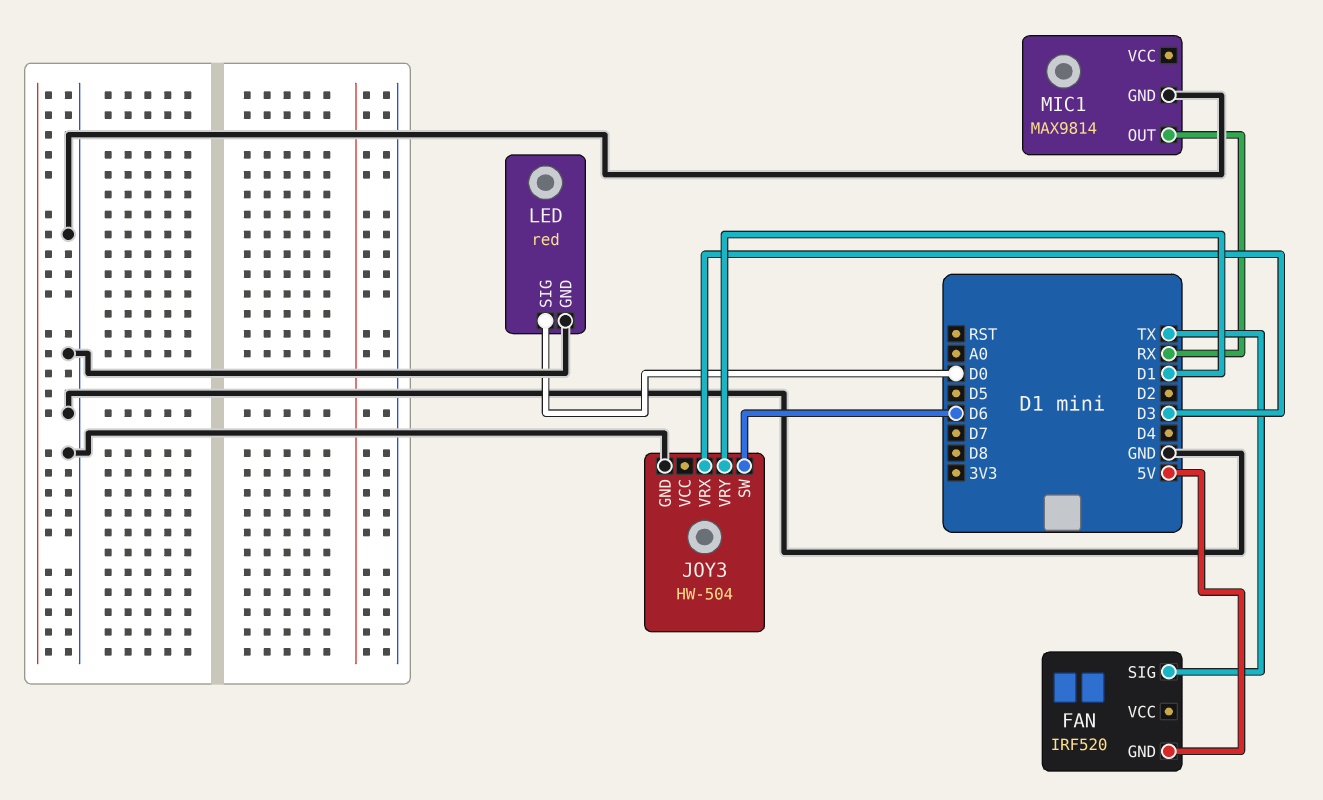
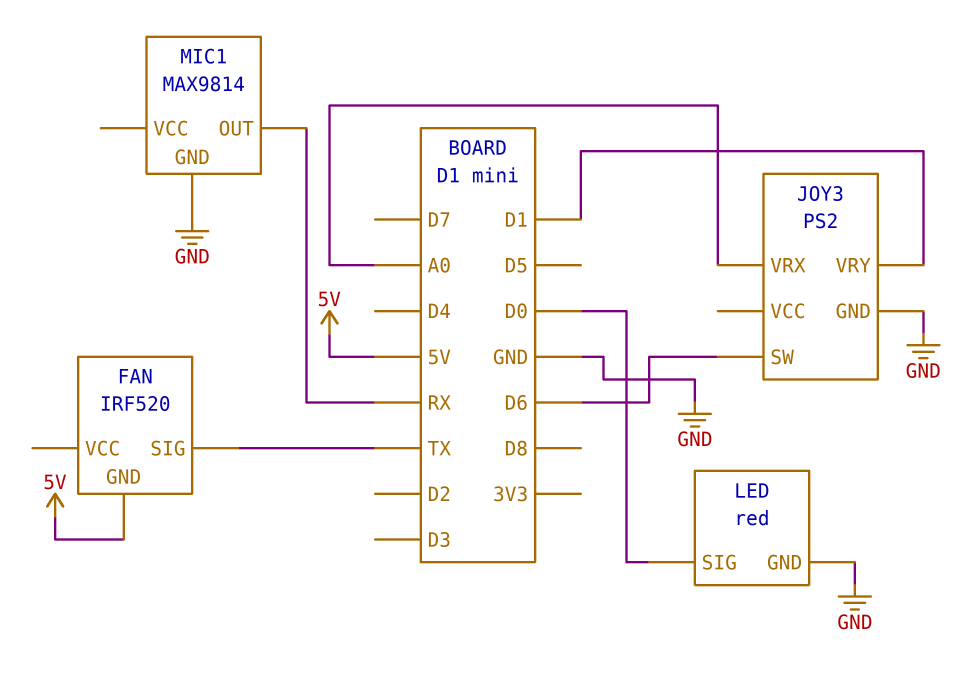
JOY3: HW-504 -> PS2
JOY3 pin VRX: D3 -> A0

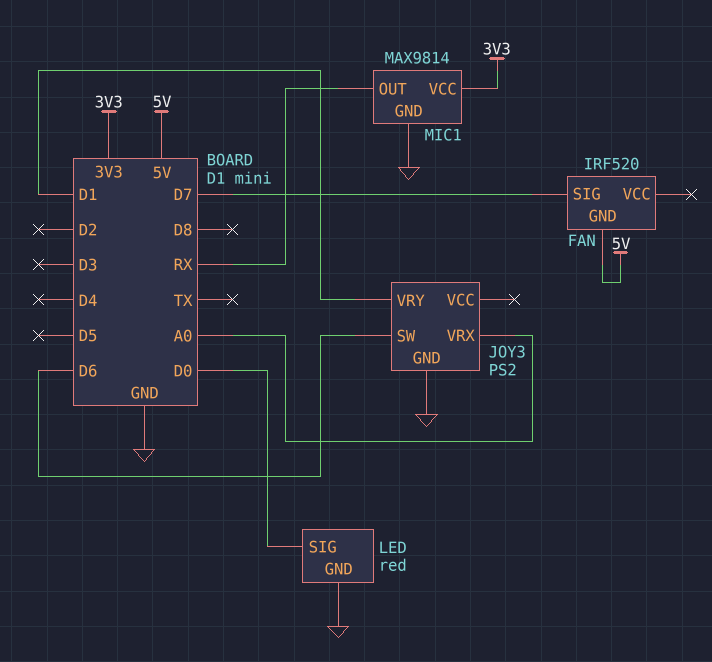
FAN pin SIG: TX -> D7
MIC1 pin VCC: none -> 3V3

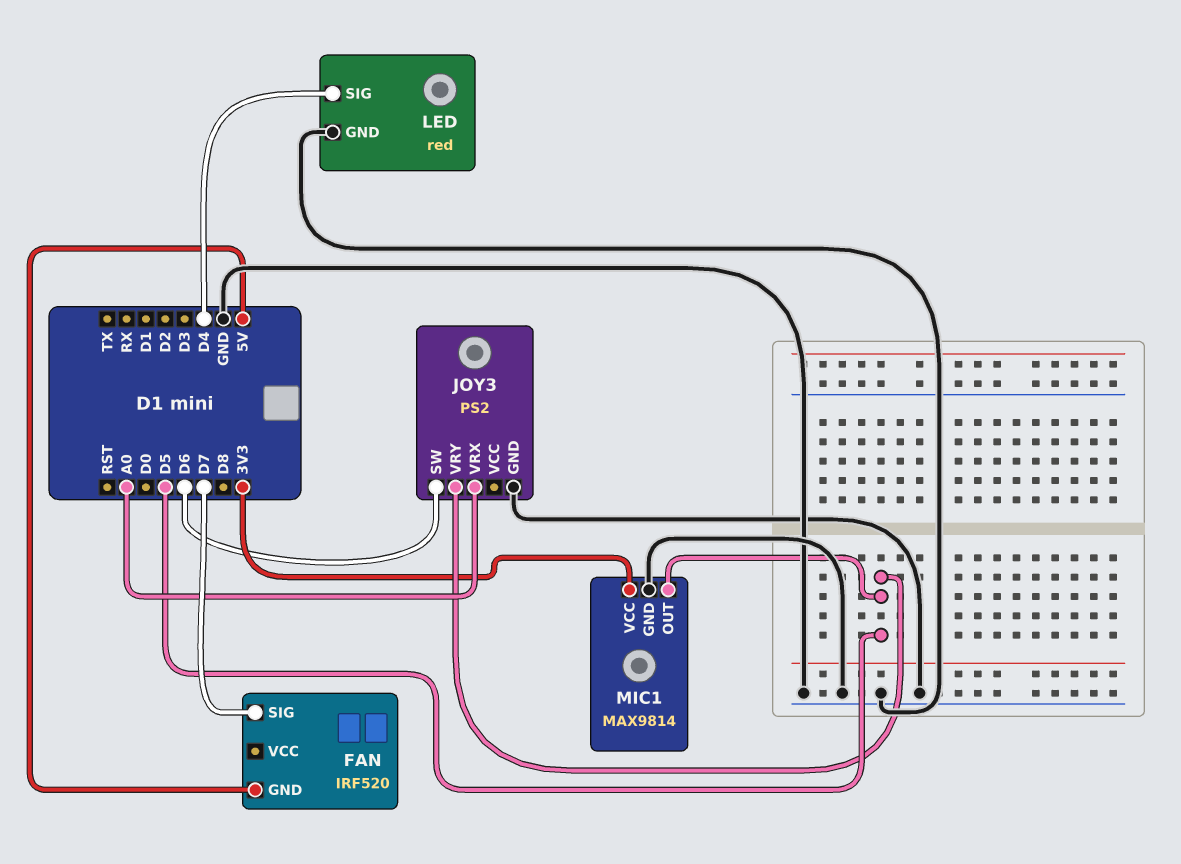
JOY3 pin VRY: D1 -> D5
LED pin SIG: D0 -> D4
MIC1 pin OUT: RX -> D5

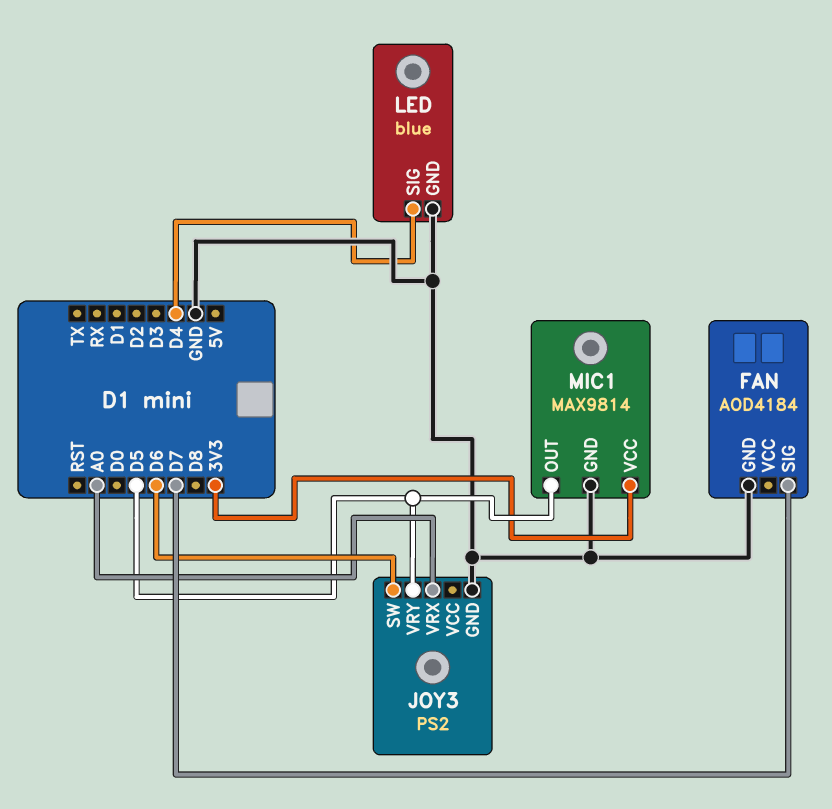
FAN: IRF520 -> AOD4184
FAN pin GND: 5V -> GND
LED: red -> blue

